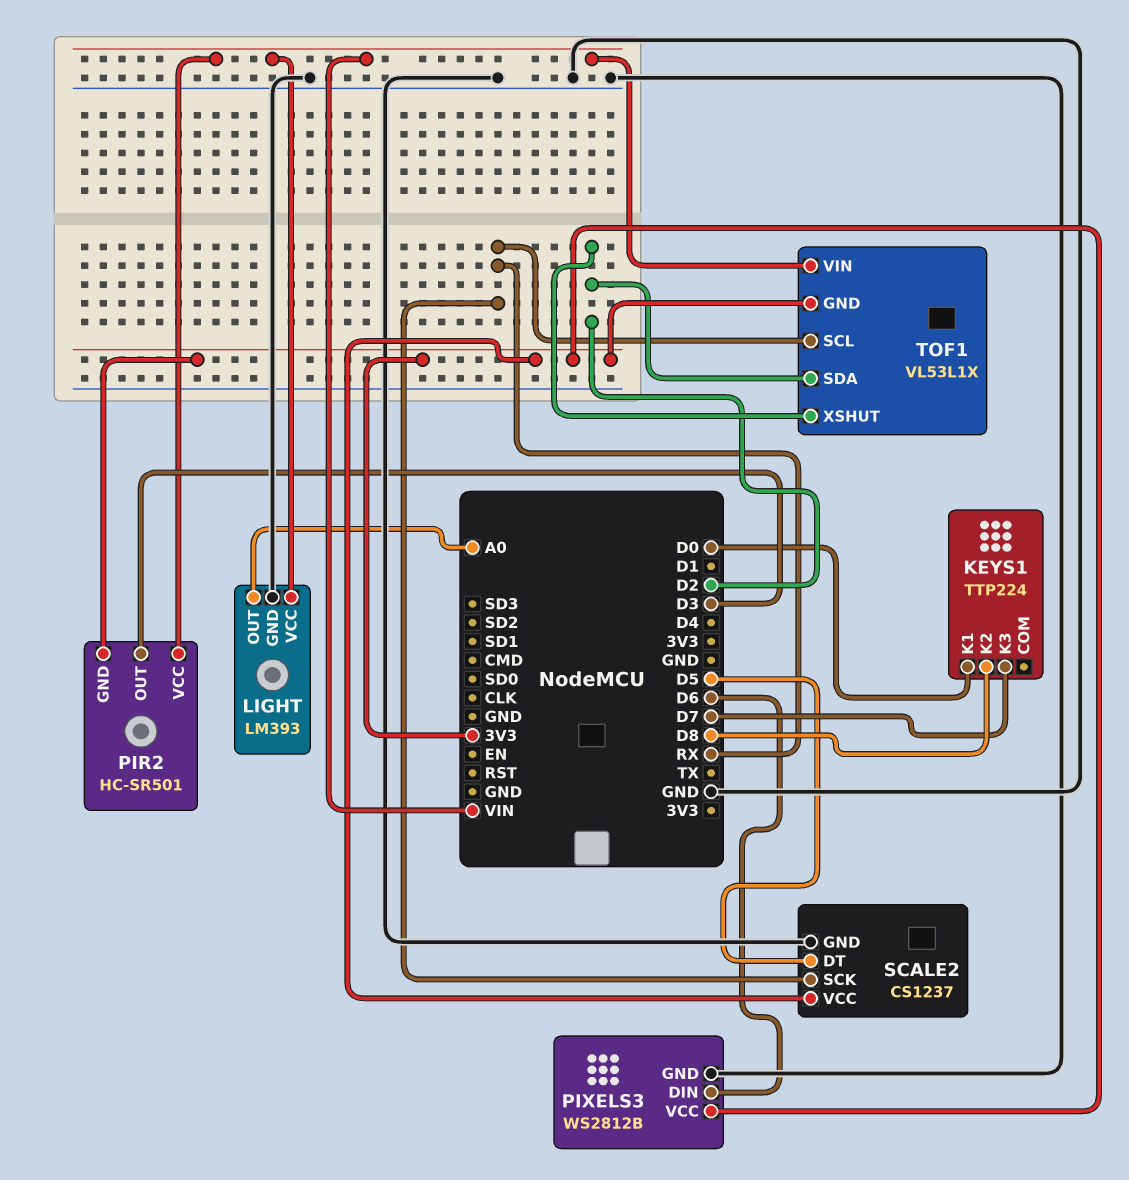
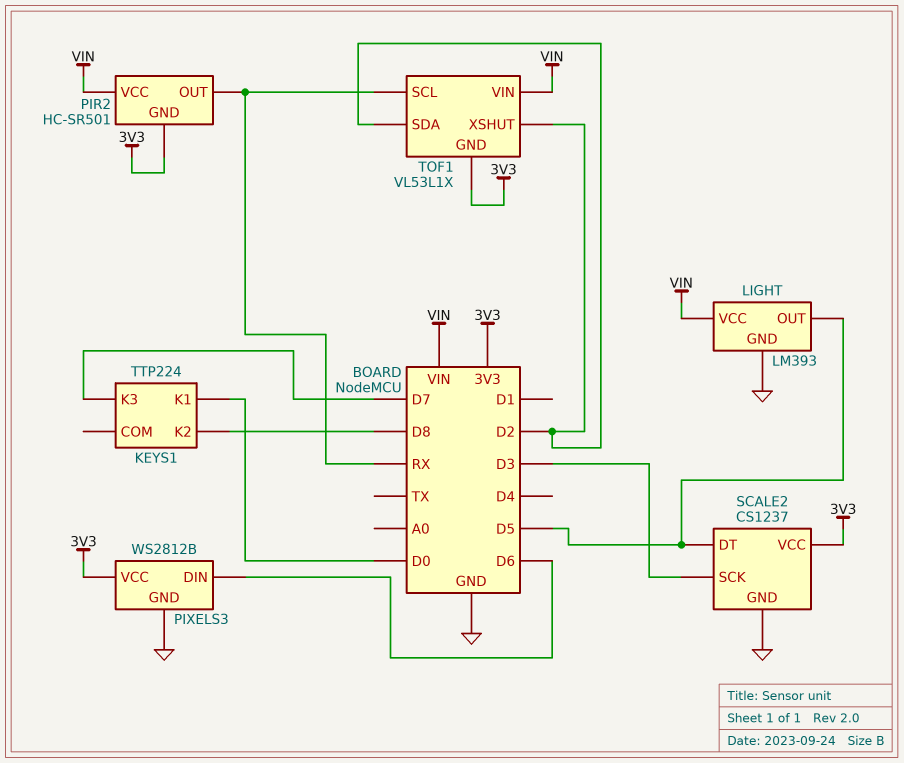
LIGHT pin OUT: A0 -> D5
PIR2 pin OUT: D3 -> RX
SCALE2 pin SCK: RX -> D3

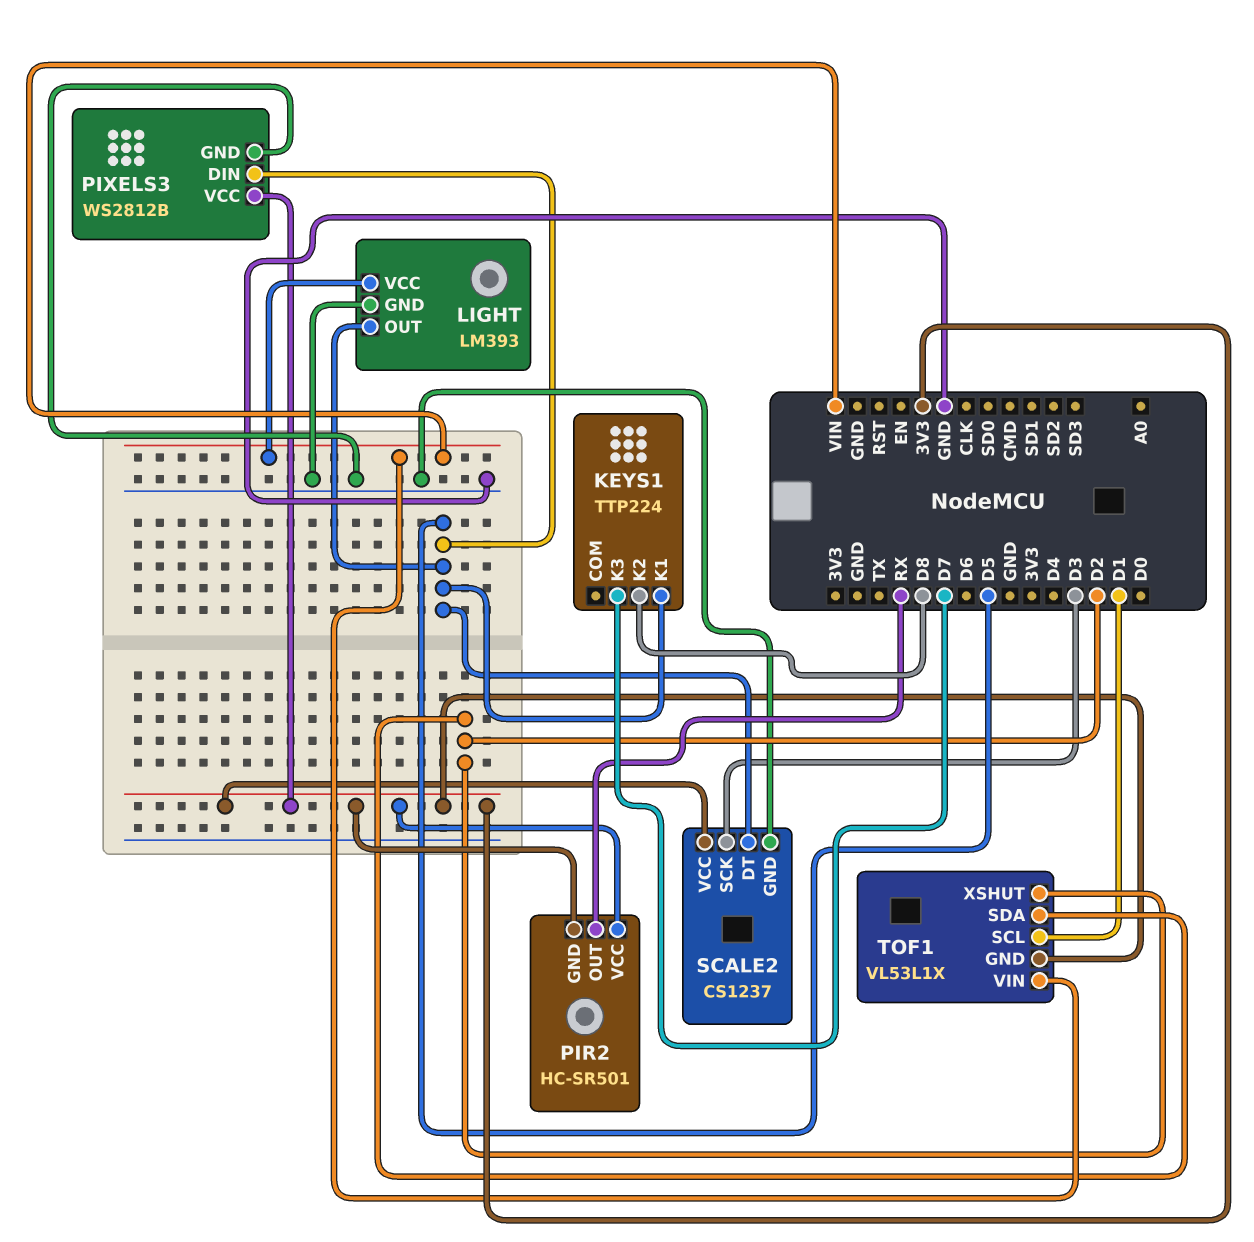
KEYS1 pin K1: D0 -> D5
PIR2 pin VCC: VIN -> 3V3
PIXELS3 pin DIN: D6 -> D5
TOF1 pin SCL: RX -> D1

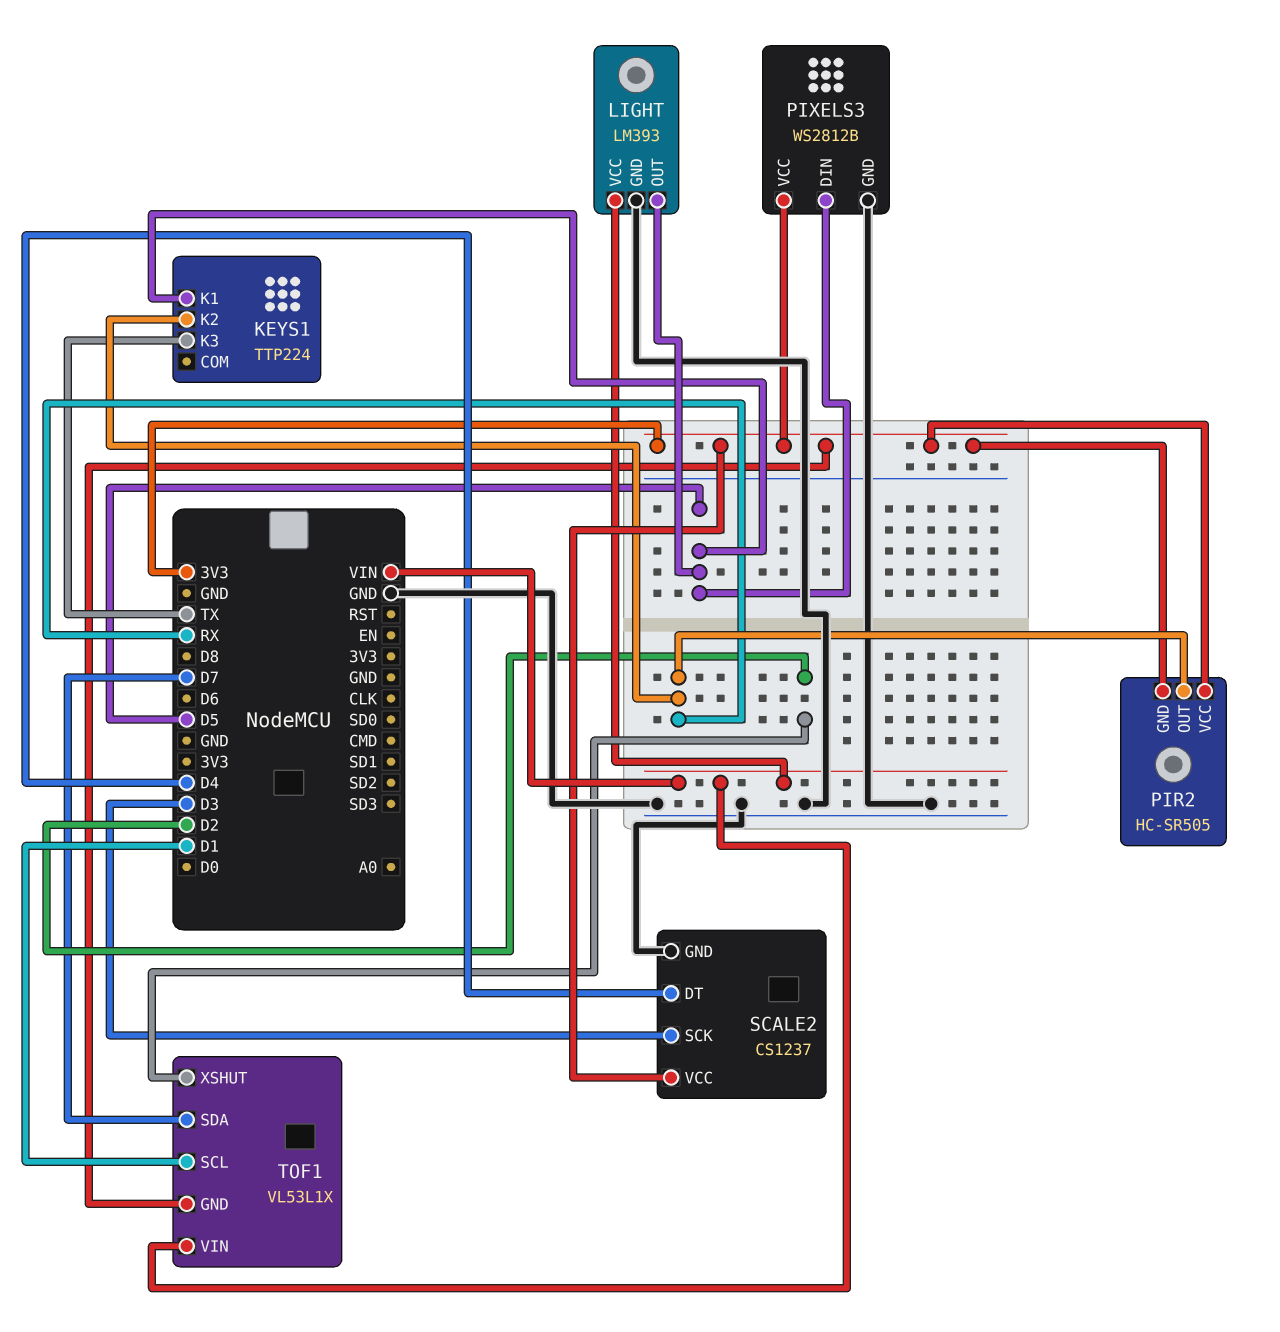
KEYS1 pin K2: D8 -> RX
KEYS1 pin K3: D7 -> TX
PIR2: HC-SR501 -> HC-SR505
SCALE2 pin DT: D5 -> D4
TOF1 pin SDA: D2 -> D7

